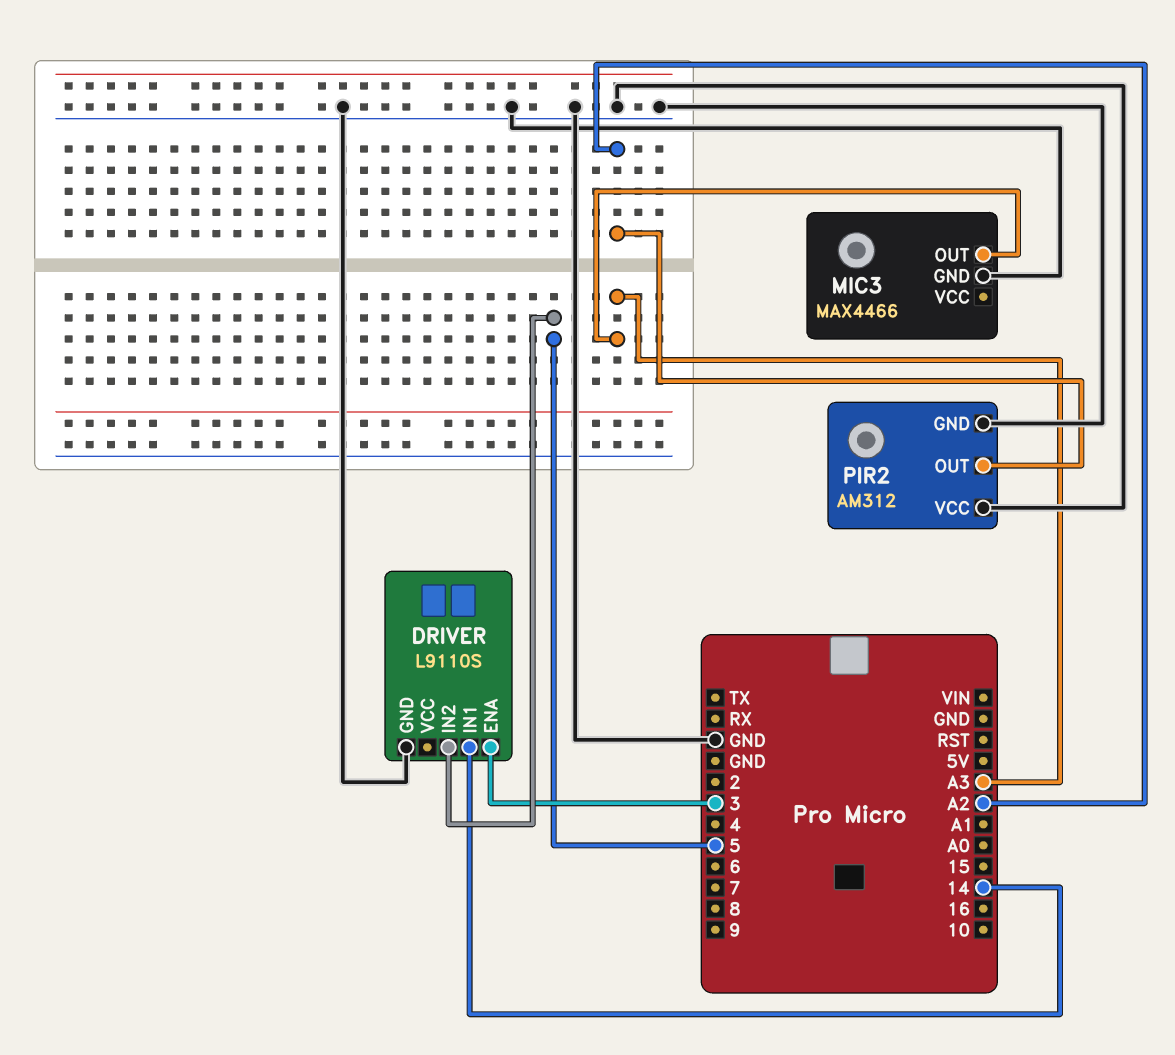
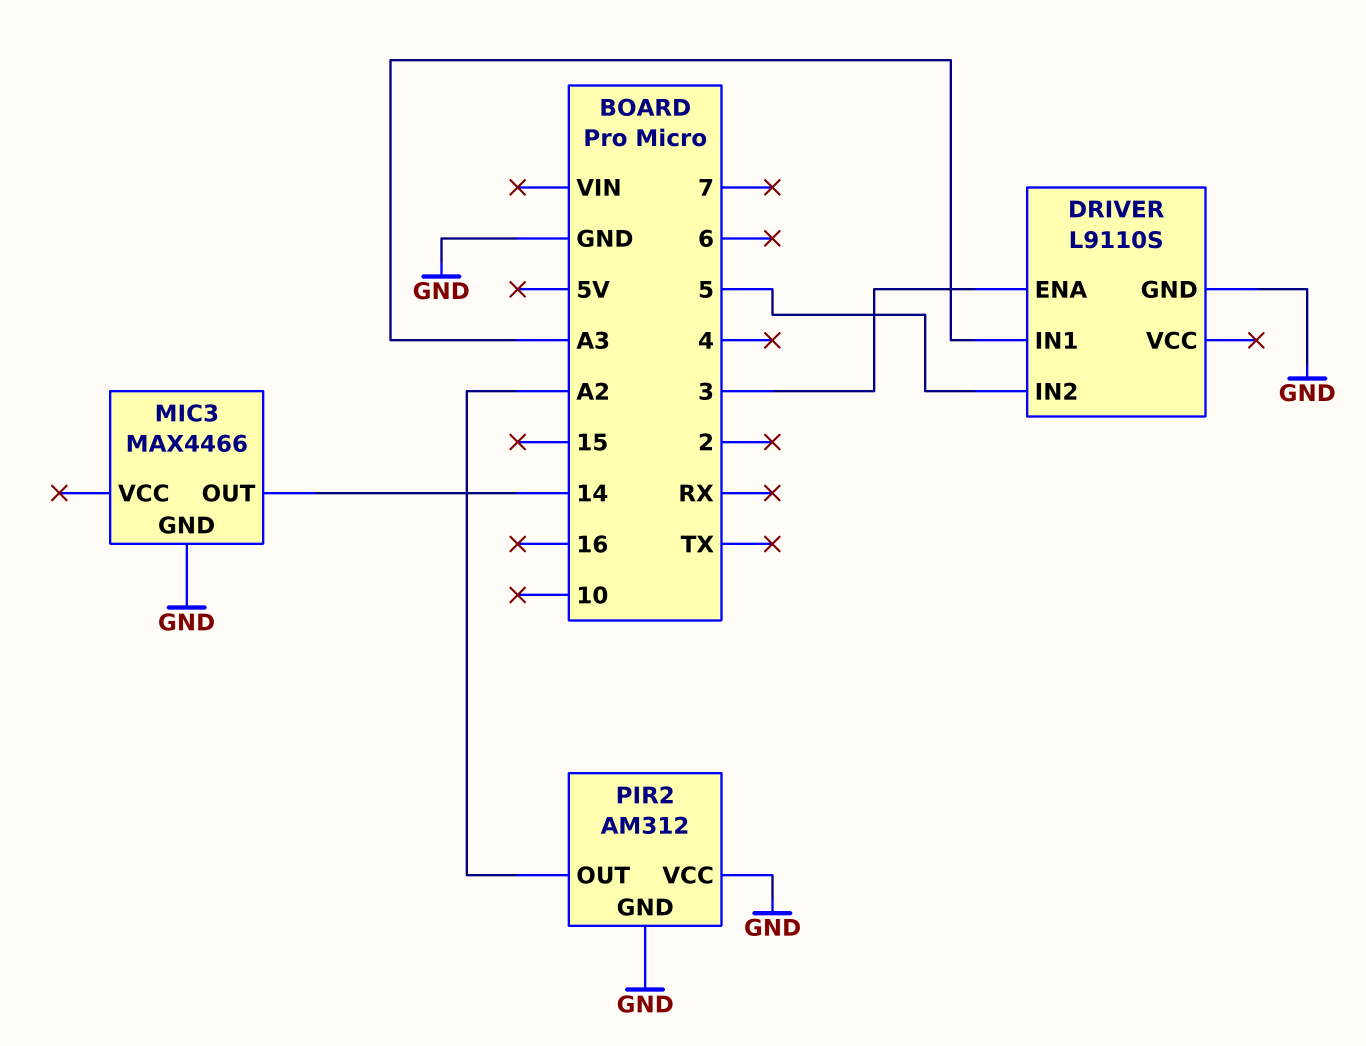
DRIVER pin IN1: 14 -> A3
MIC3 pin OUT: A3 -> 14

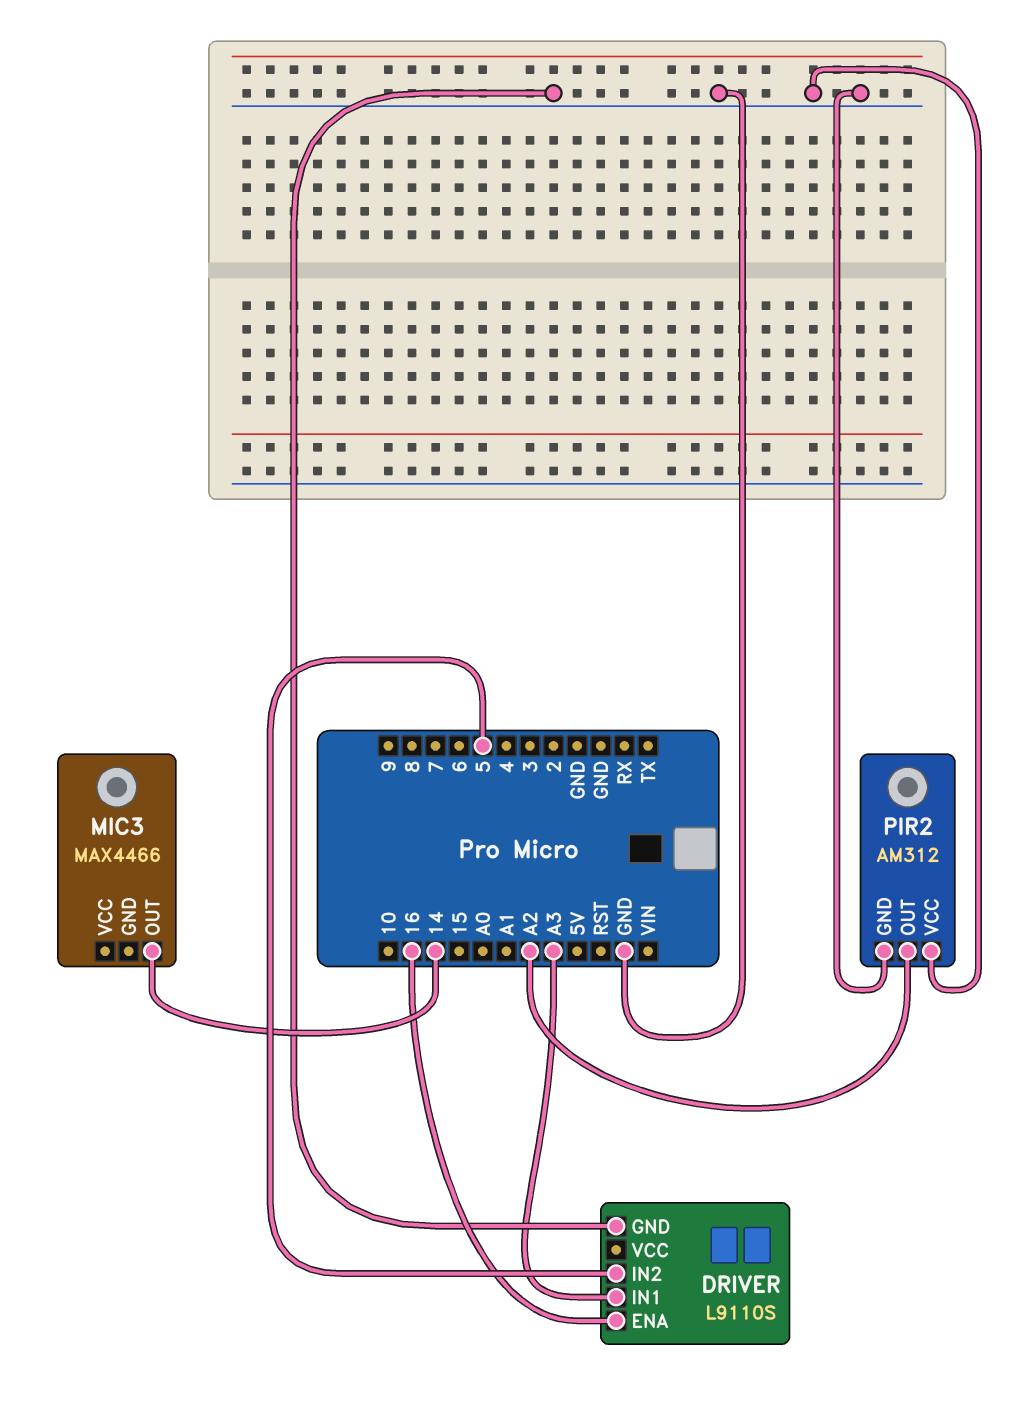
DRIVER pin ENA: 3 -> 16
MIC3 pin GND: GND -> none

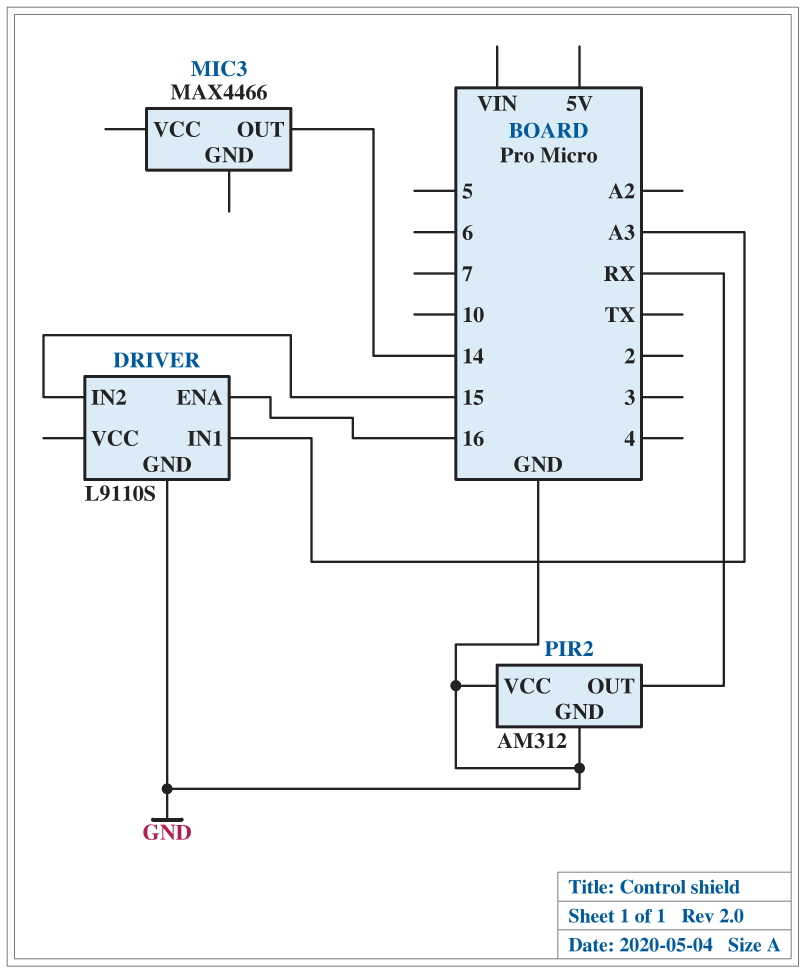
DRIVER pin IN2: 5 -> 15
PIR2 pin OUT: A2 -> RX

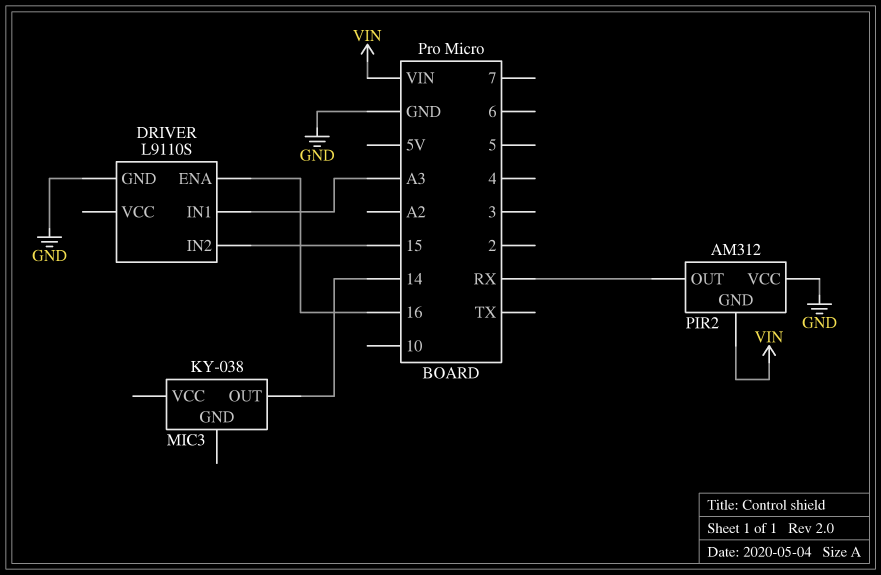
MIC3: MAX4466 -> KY-038
PIR2 pin GND: GND -> VIN

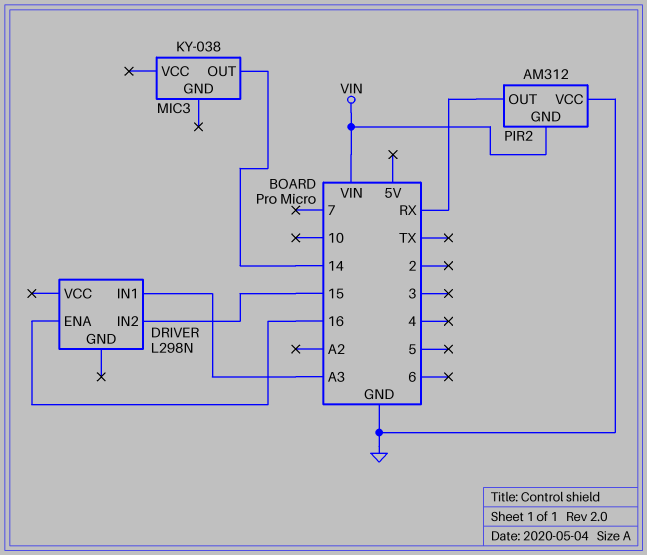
DRIVER: L9110S -> L298N
DRIVER pin GND: GND -> none

